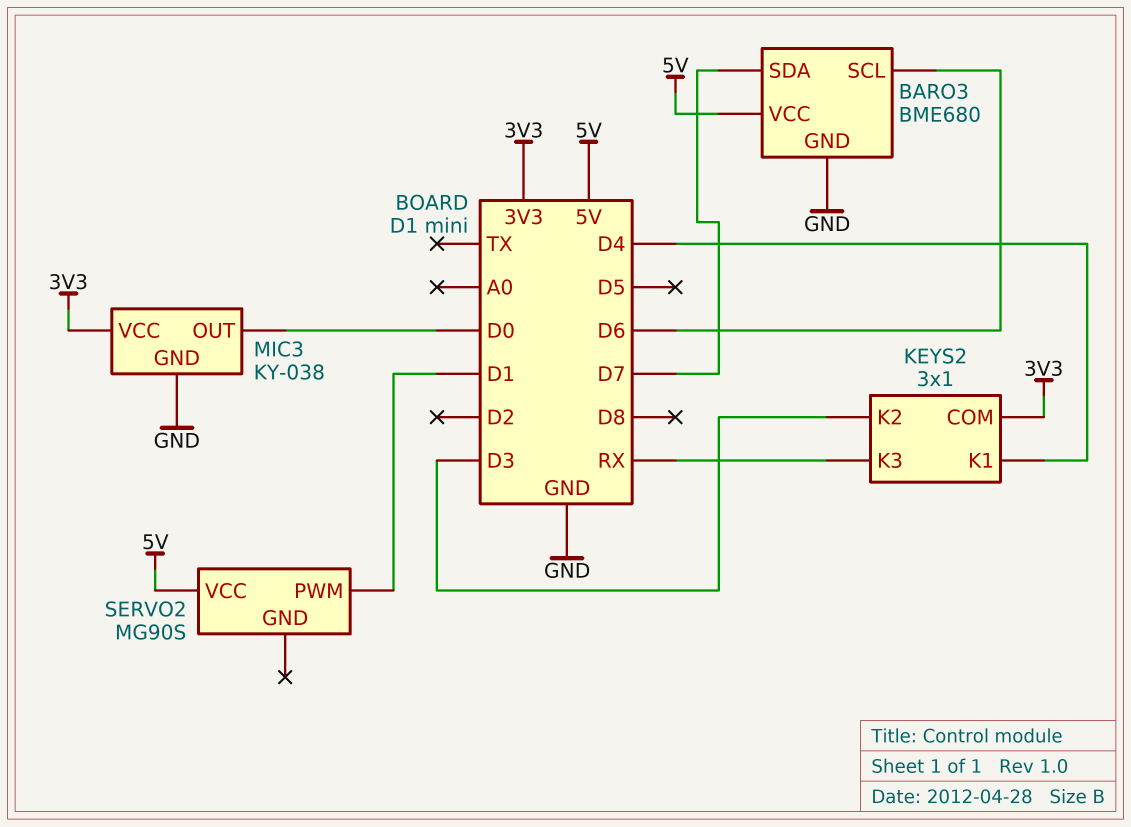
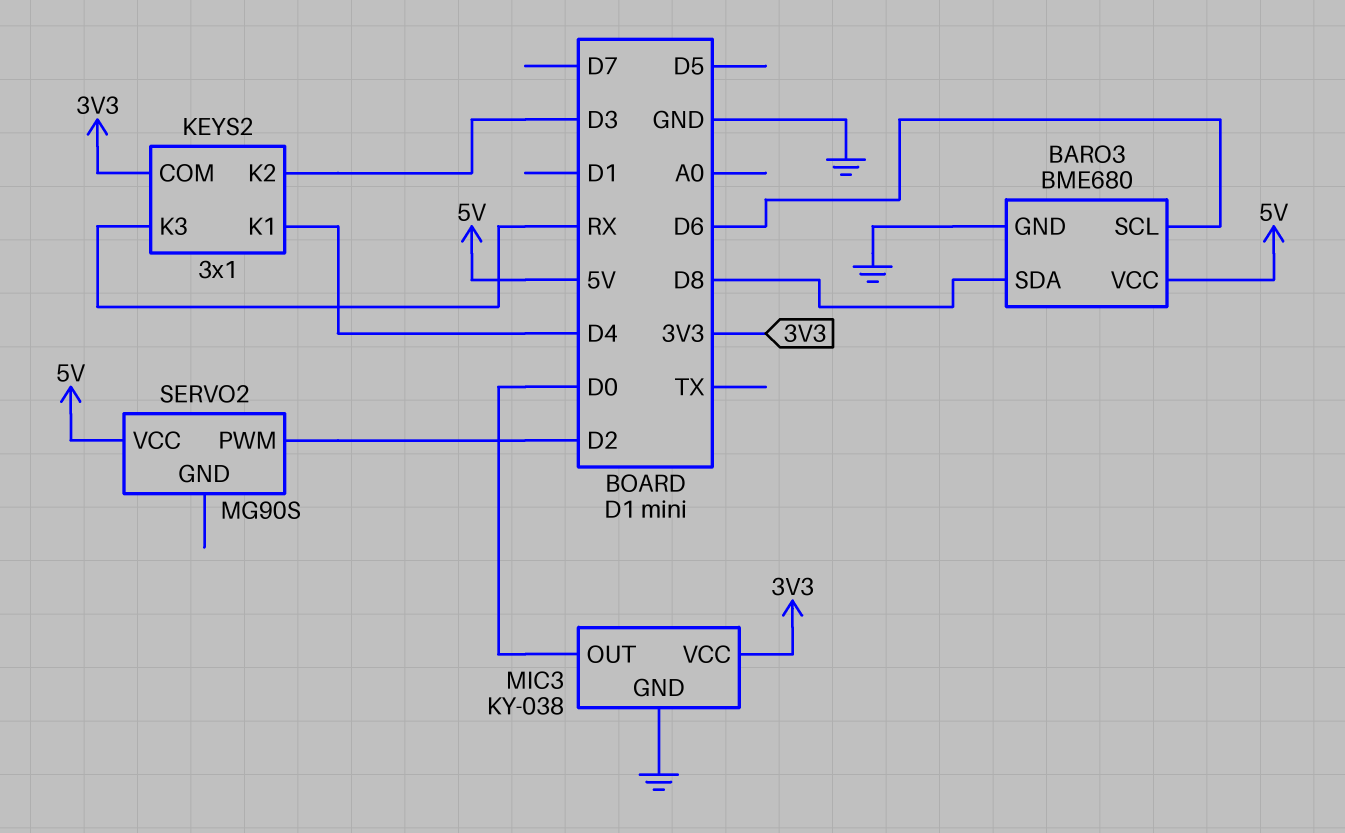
BARO3 pin SDA: D7 -> D8
SERVO2 pin PWM: D1 -> D2

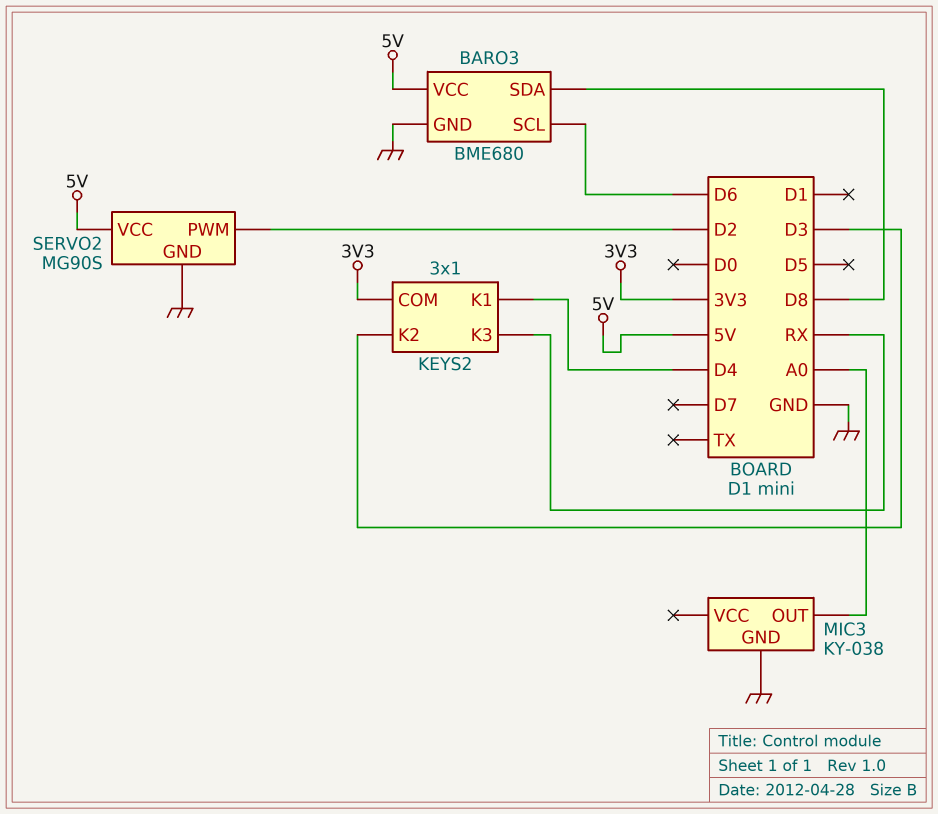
MIC3 pin OUT: D0 -> A0
MIC3 pin VCC: 3V3 -> none
SERVO2 pin GND: none -> GND

